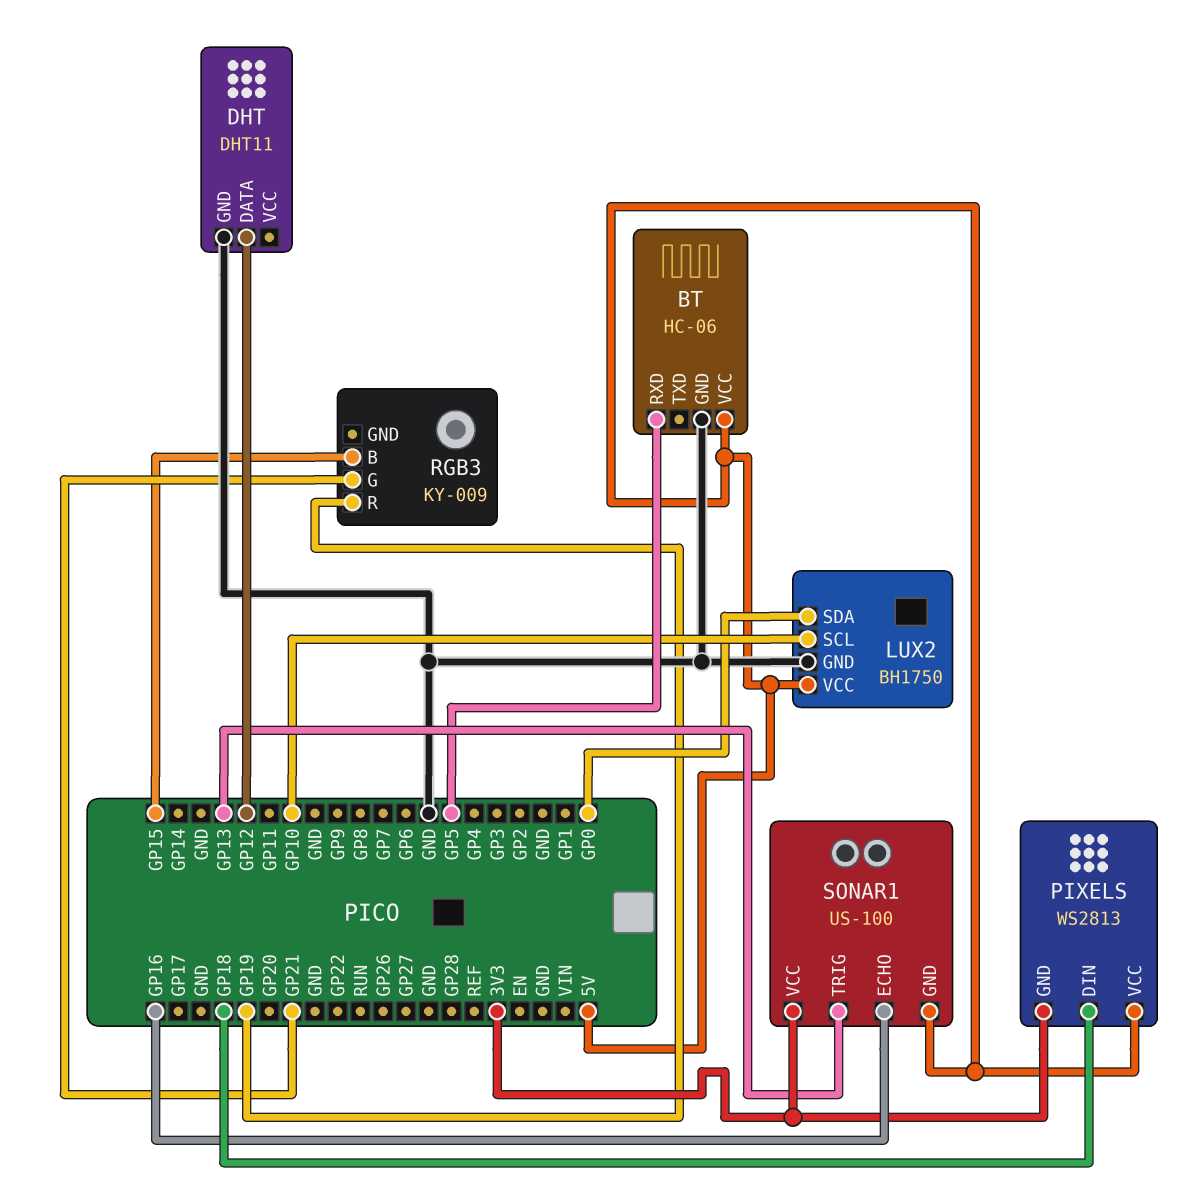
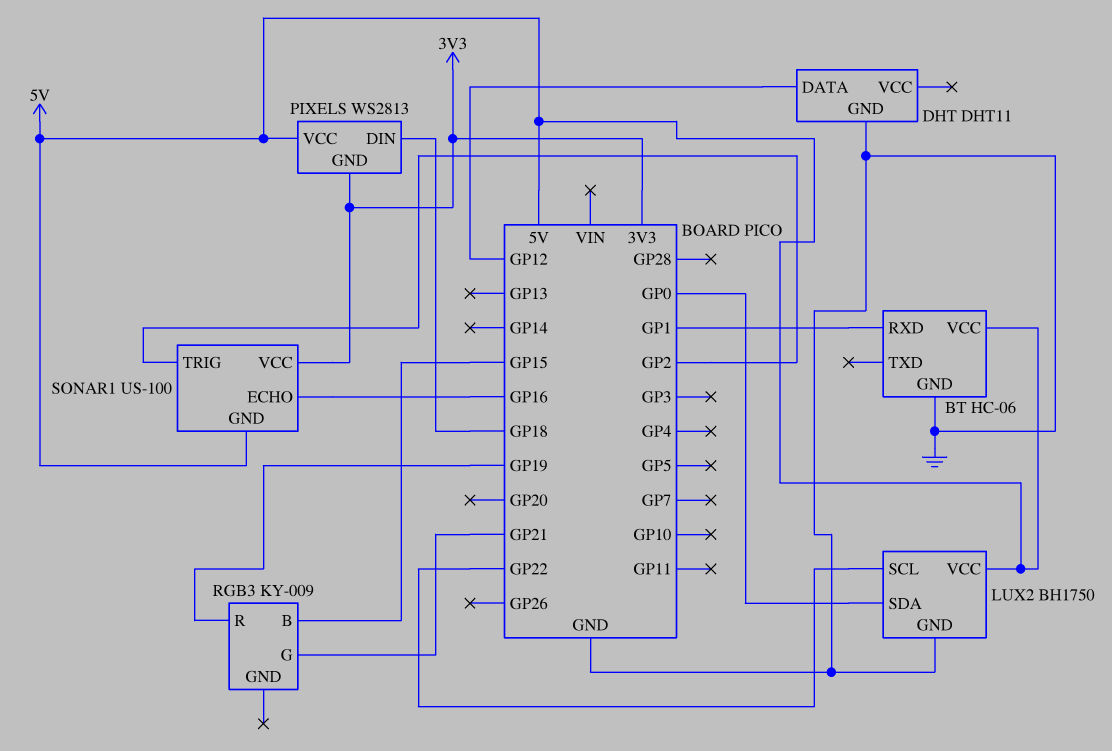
BT pin RXD: GP5 -> GP1
LUX2 pin SCL: GP10 -> GP22
SONAR1 pin TRIG: GP13 -> GP2

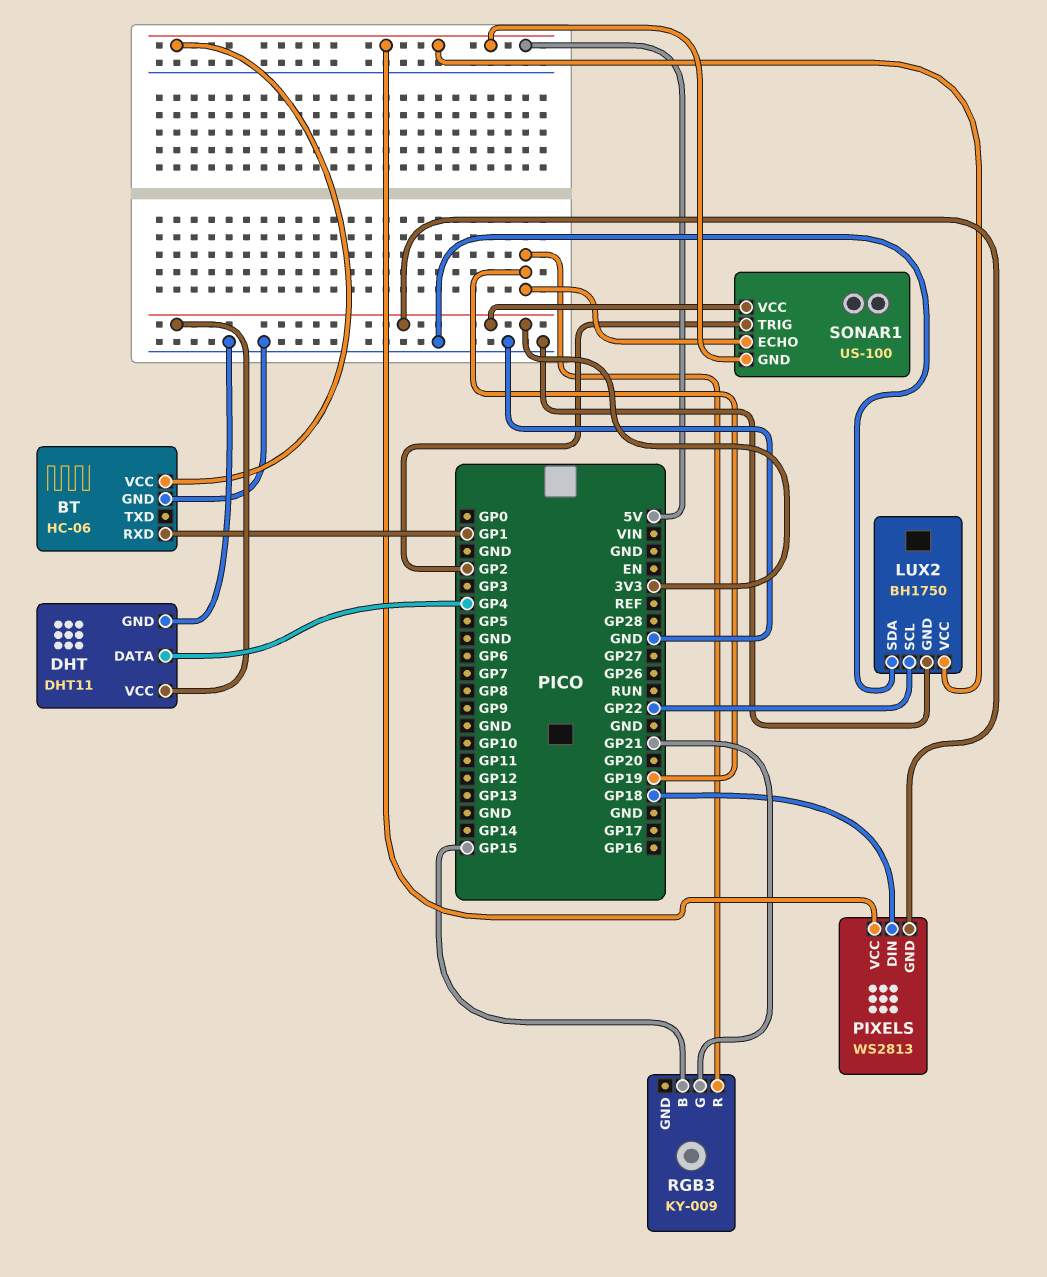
DHT pin DATA: GP12 -> GP4
DHT pin VCC: none -> 3V3
LUX2 pin SDA: GP0 -> GND
SONAR1 pin ECHO: GP16 -> GP19

